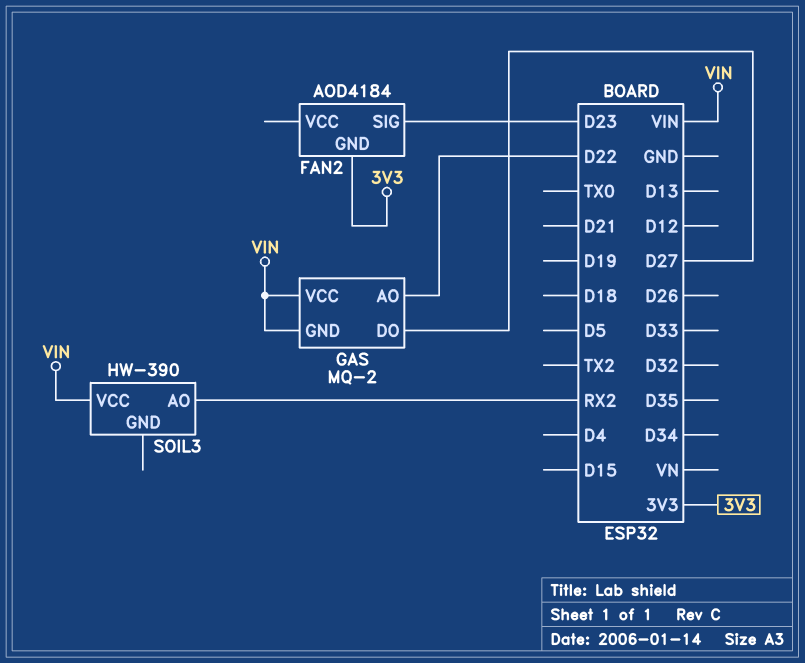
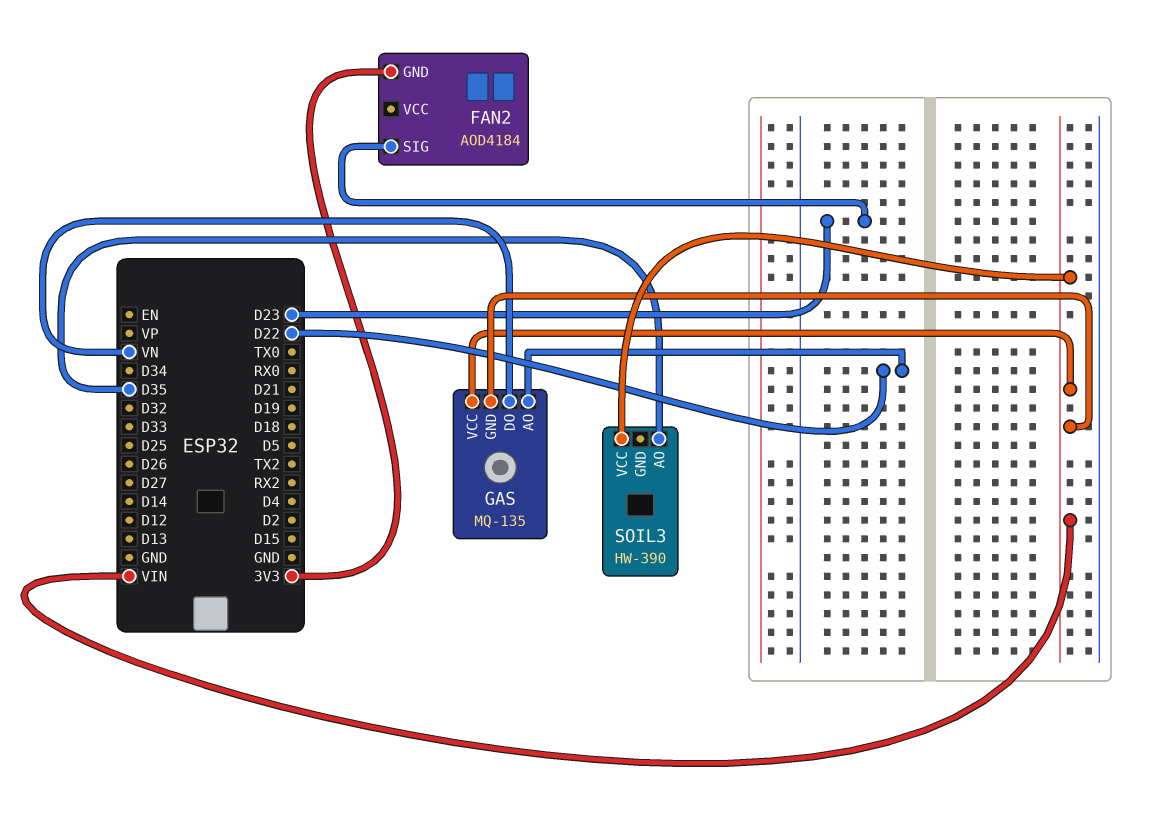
GAS: MQ-2 -> MQ-135
GAS pin DO: D27 -> VN
SOIL3 pin AO: RX2 -> D35

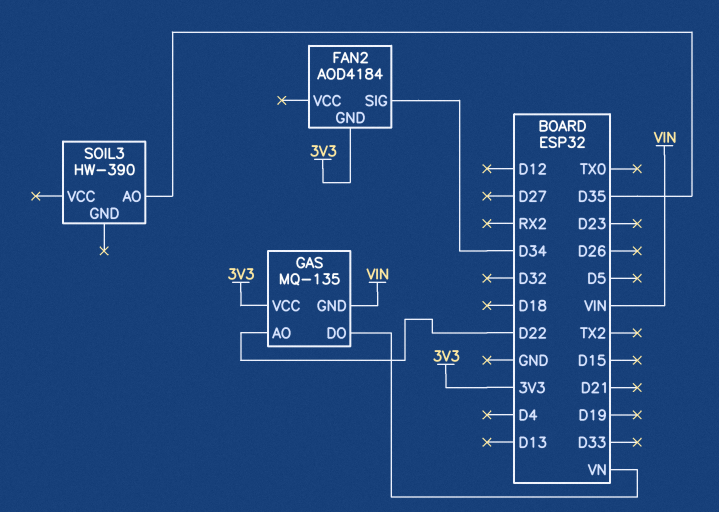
FAN2 pin SIG: D23 -> D34
GAS pin VCC: VIN -> 3V3
SOIL3 pin VCC: VIN -> none

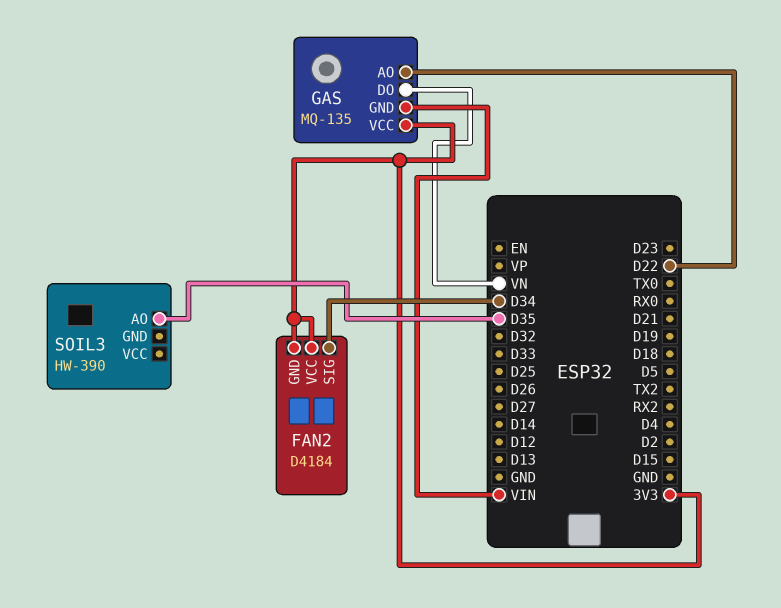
FAN2: AOD4184 -> D4184
FAN2 pin VCC: none -> 3V3

